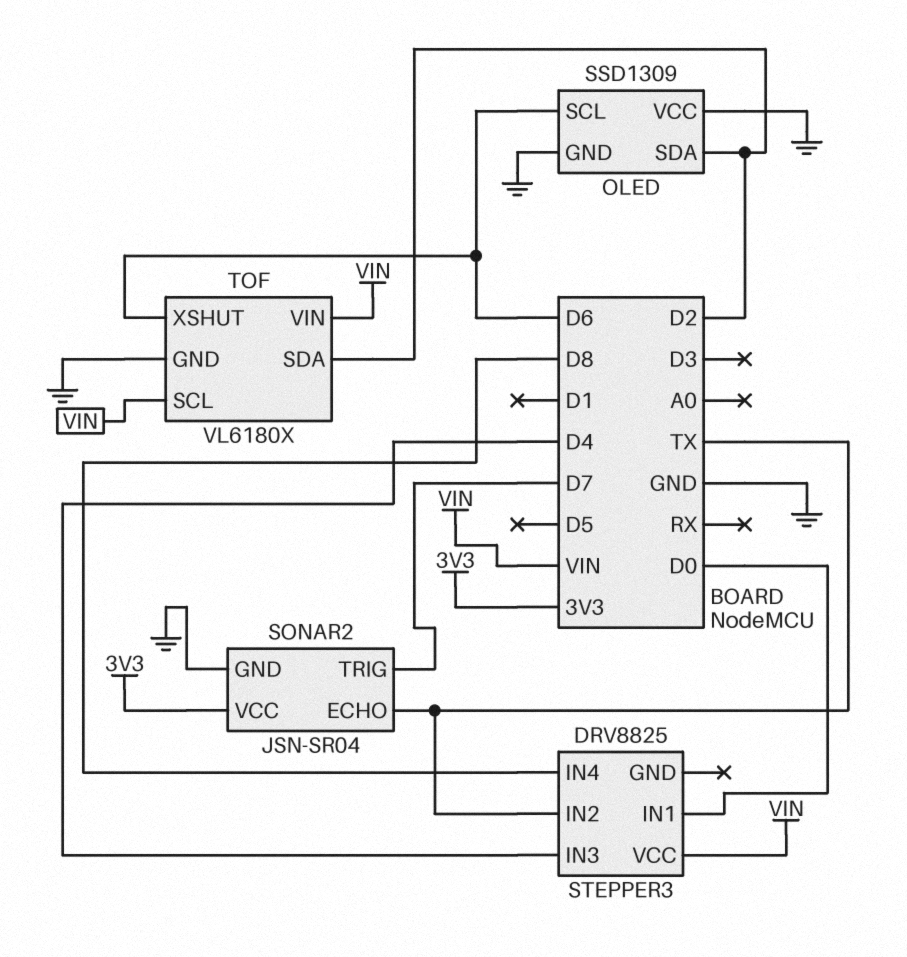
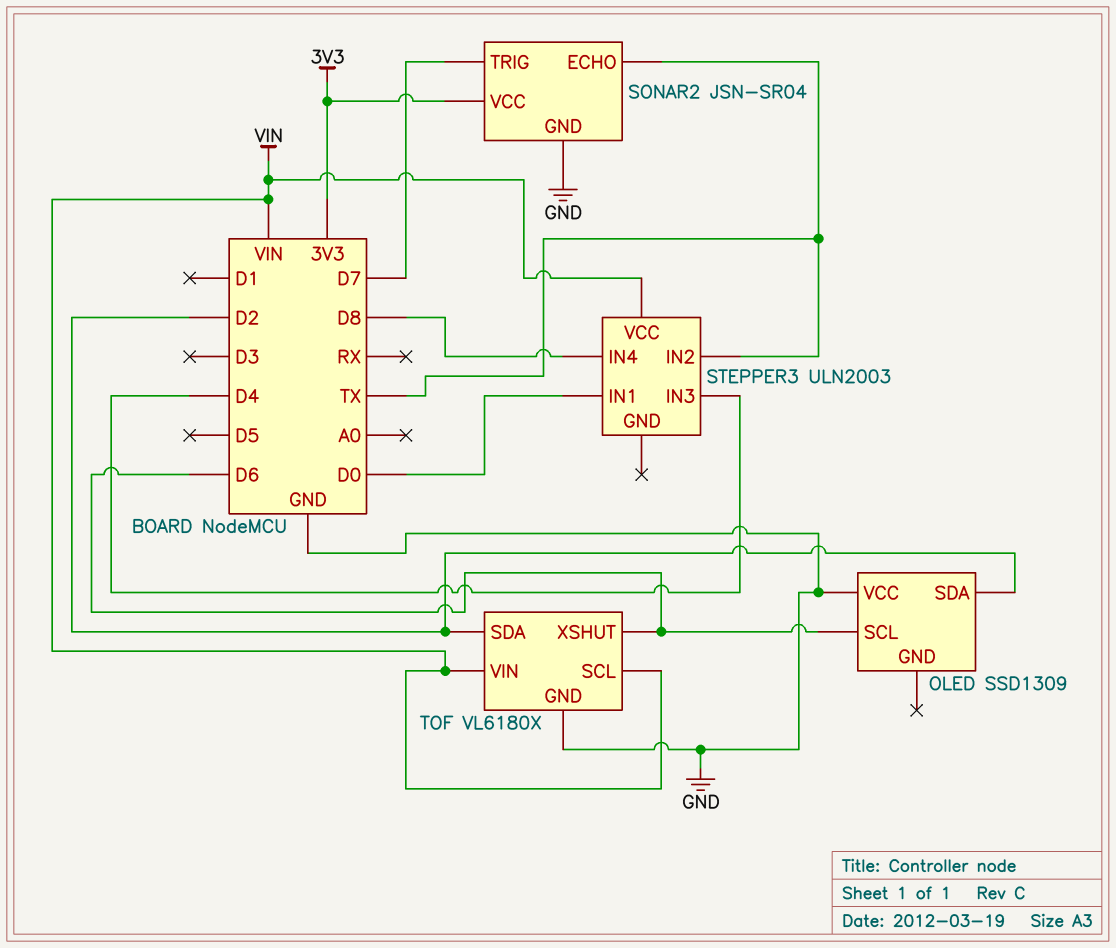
OLED pin GND: GND -> none
STEPPER3: DRV8825 -> ULN2003

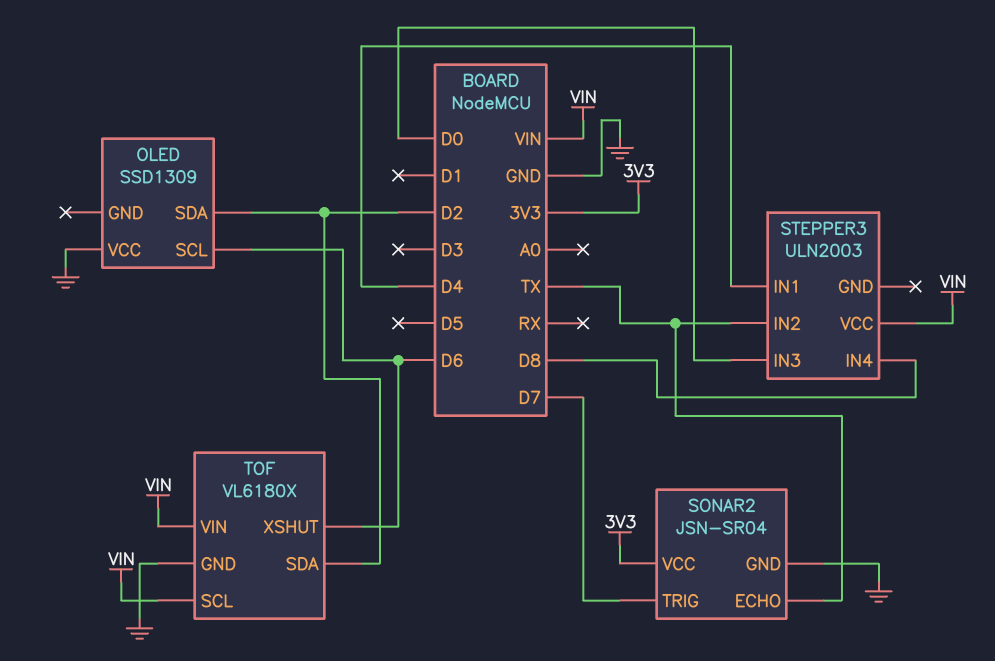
STEPPER3 pin IN1: D0 -> D4
STEPPER3 pin IN3: D4 -> D0

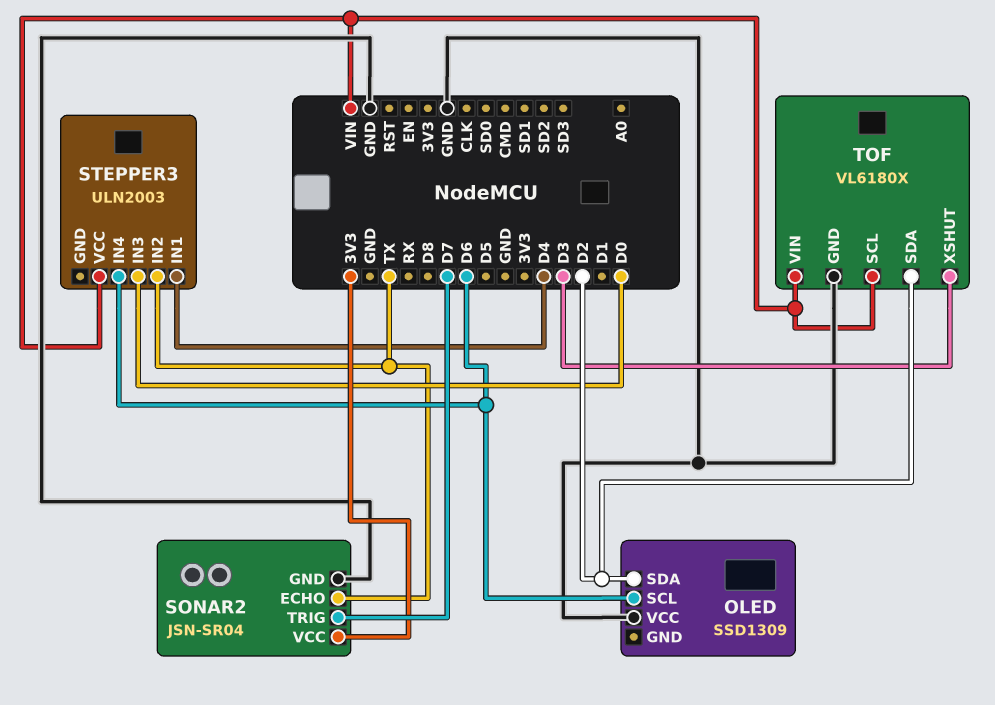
STEPPER3 pin IN4: D8 -> D6
TOF pin XSHUT: D6 -> D3

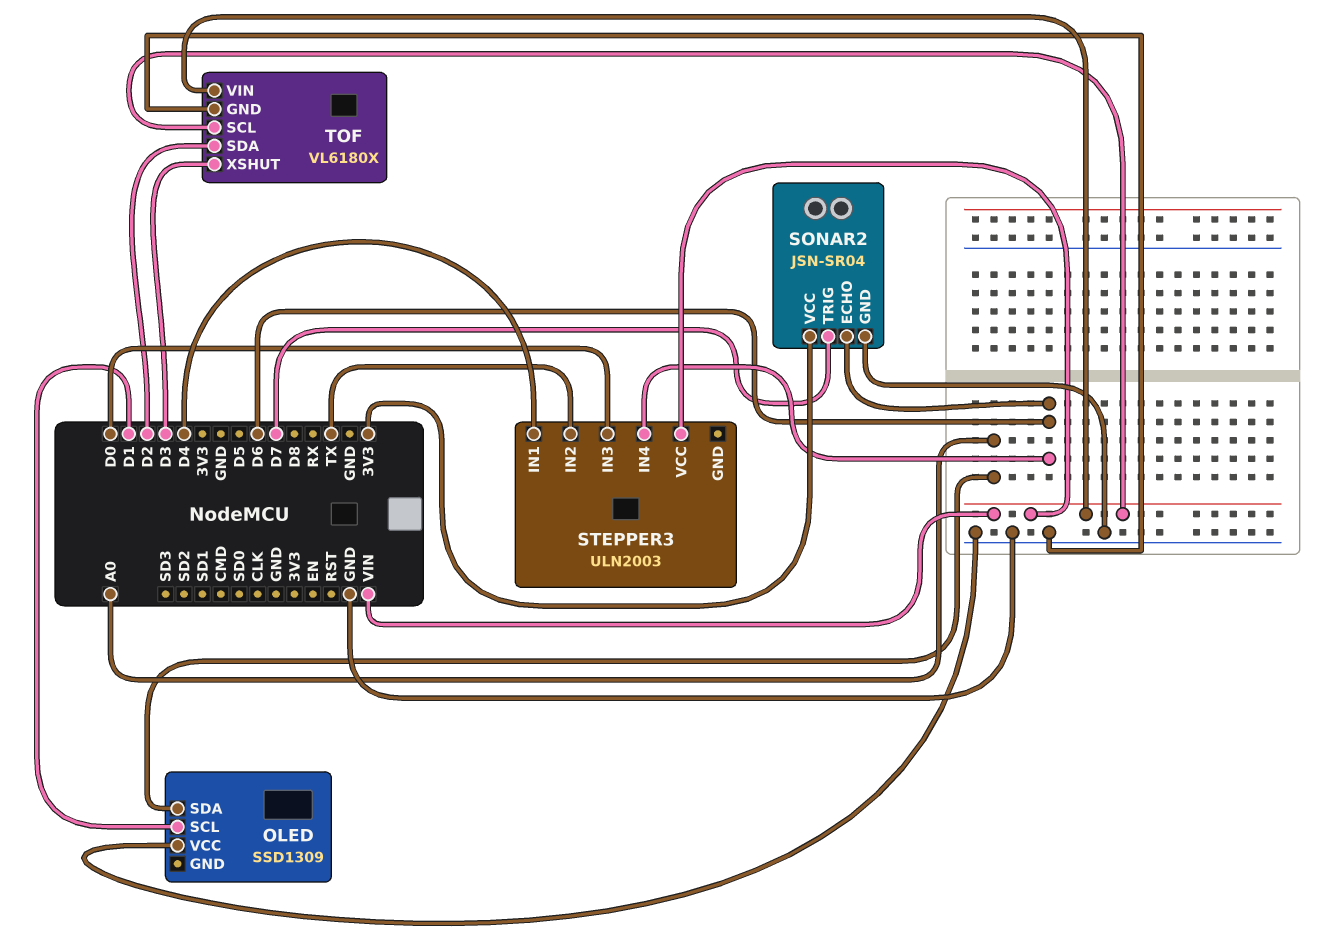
OLED pin SCL: D6 -> D1
OLED pin SDA: D2 -> A0
SONAR2 pin ECHO: TX -> D6

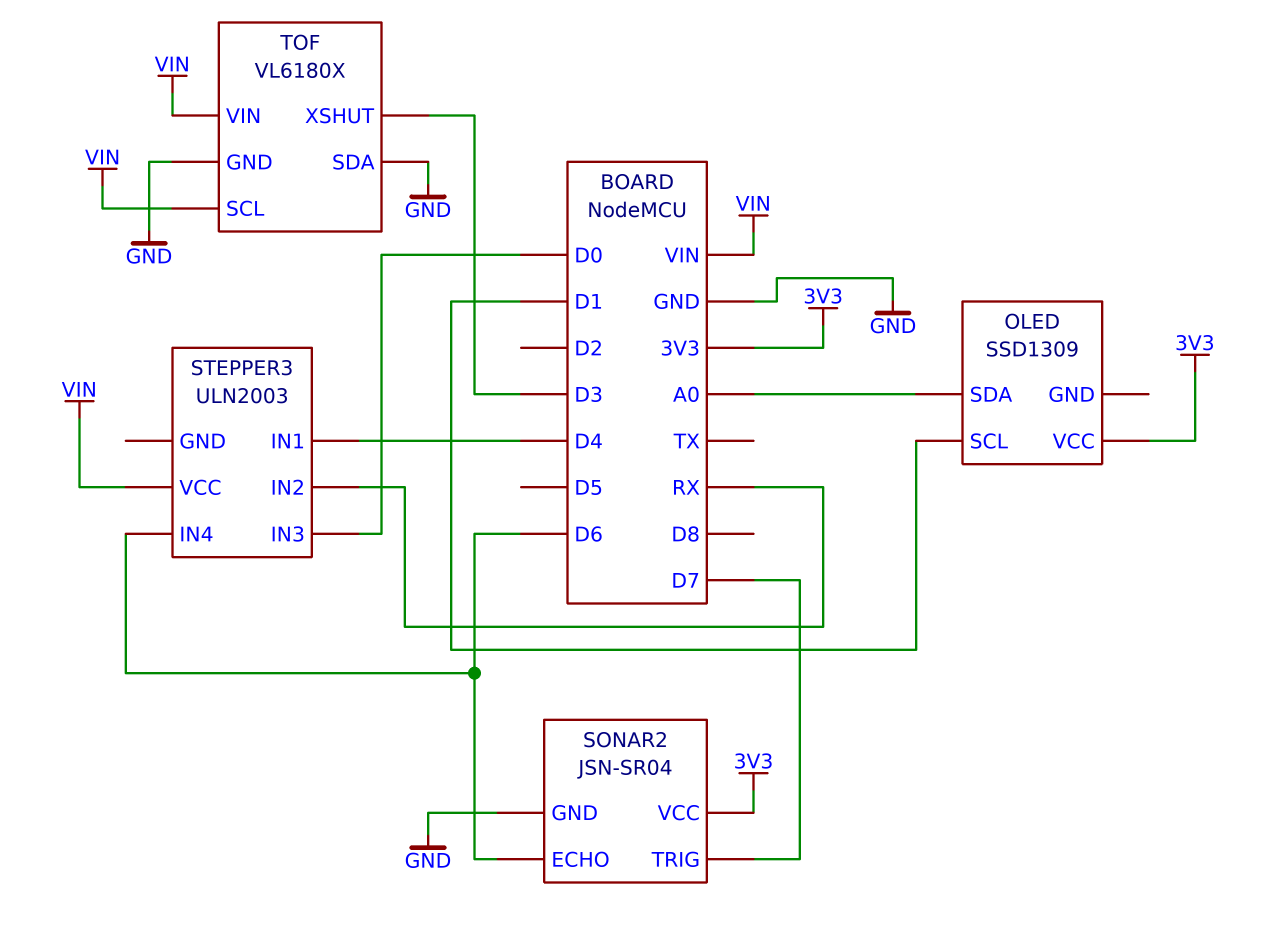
OLED pin VCC: GND -> 3V3
STEPPER3 pin IN2: TX -> RX
TOF pin SDA: D2 -> GND

